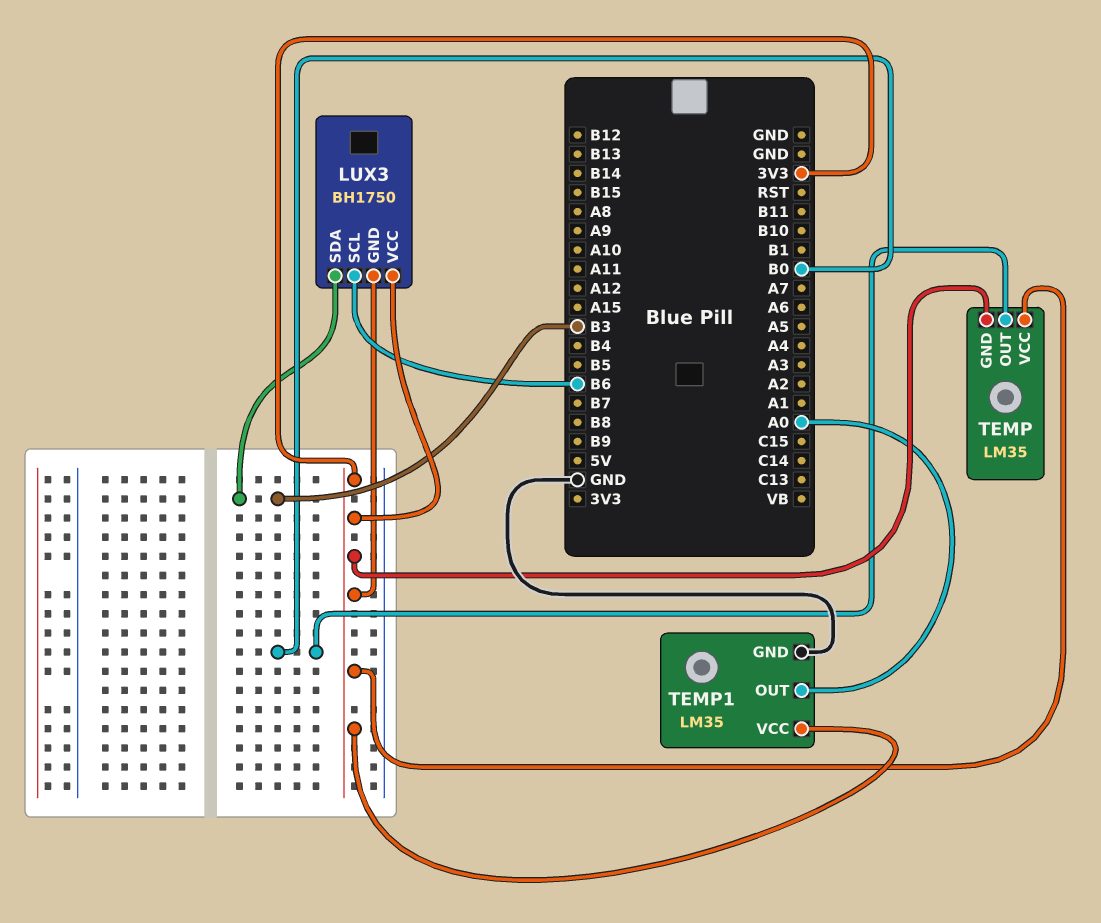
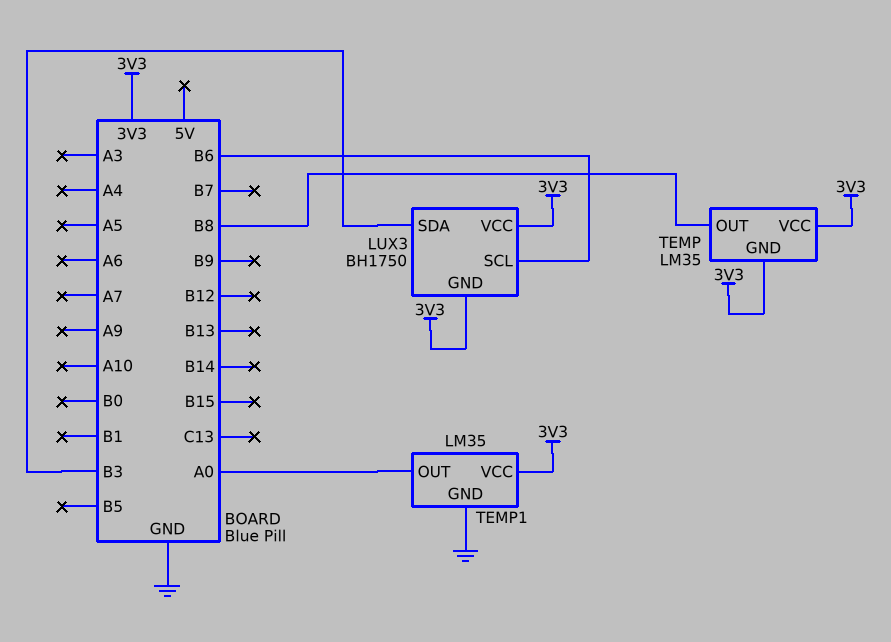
TEMP pin OUT: B0 -> B8

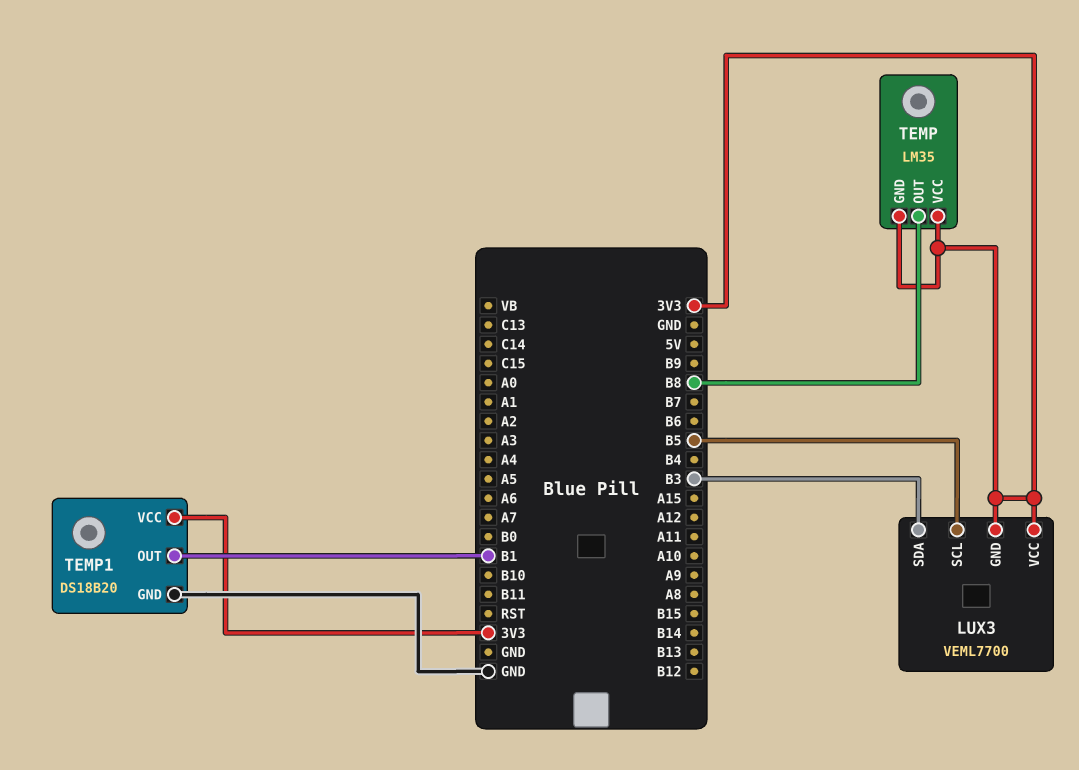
LUX3: BH1750 -> VEML7700
LUX3 pin SCL: B6 -> B5
TEMP1: LM35 -> DS18B20
TEMP1 pin OUT: A0 -> B1

